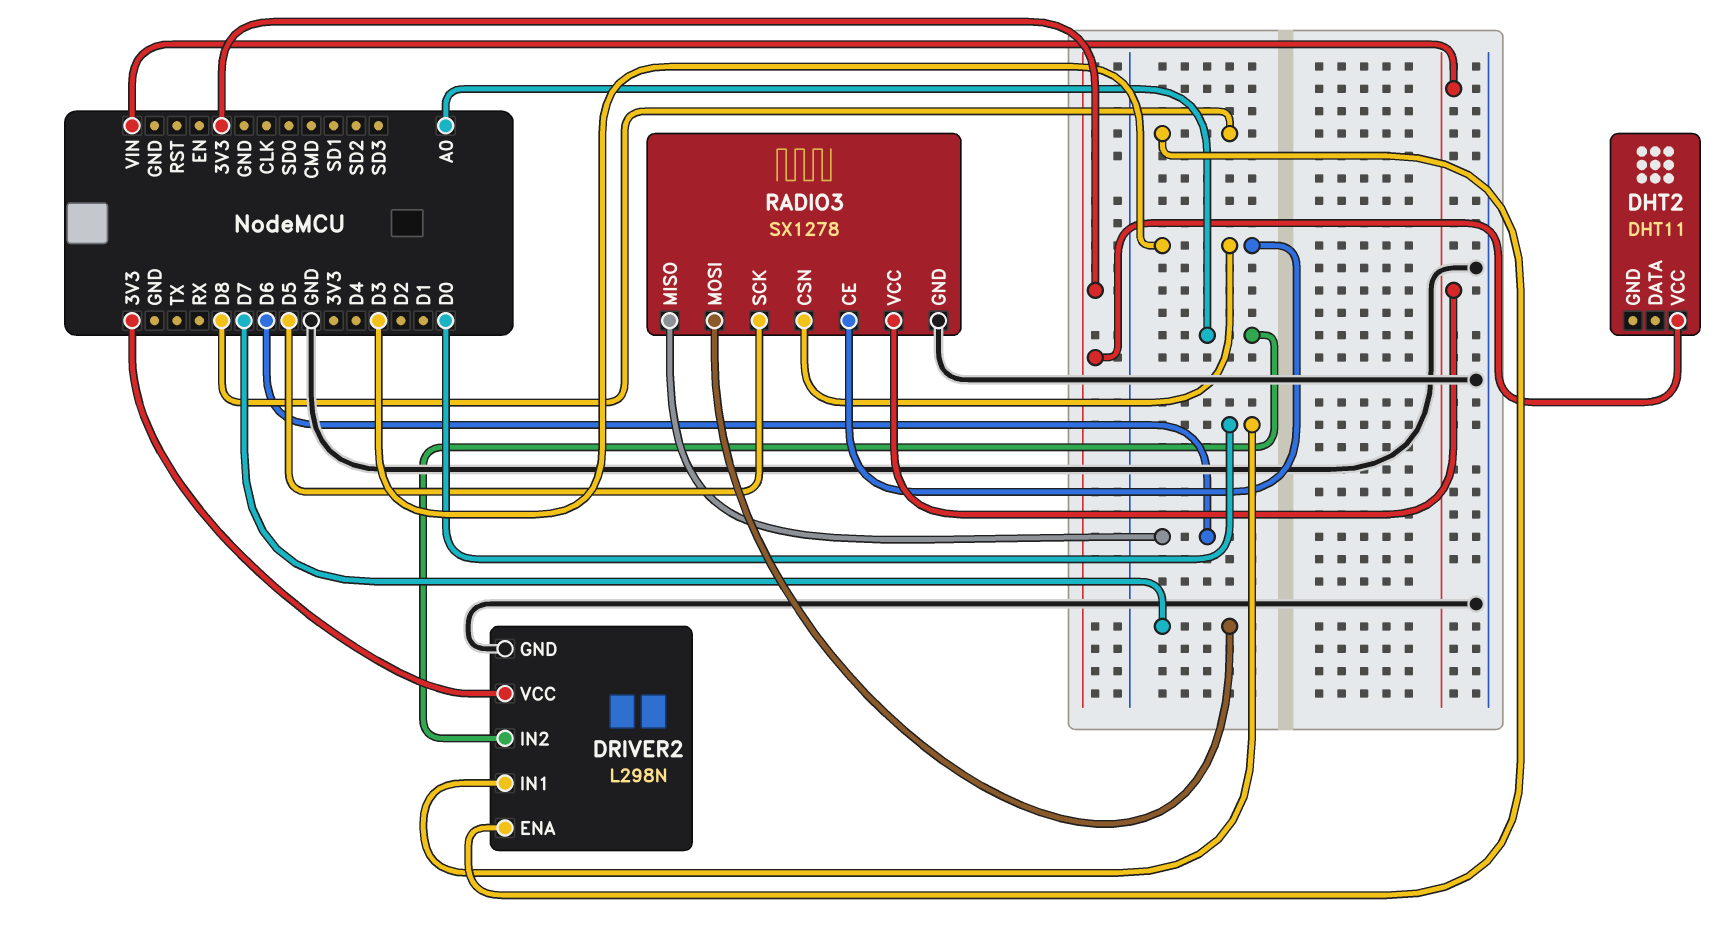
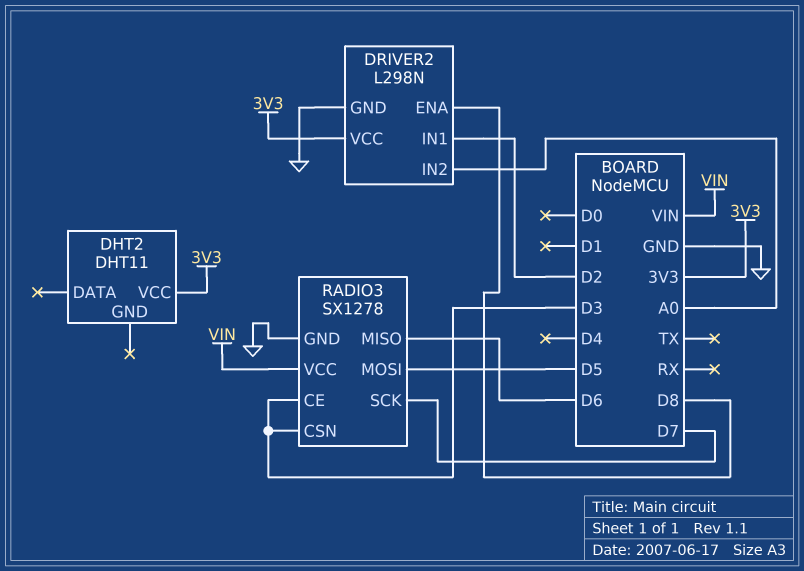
DRIVER2 pin IN1: D0 -> D2
RADIO3 pin MOSI: D7 -> D5
RADIO3 pin SCK: D5 -> D7

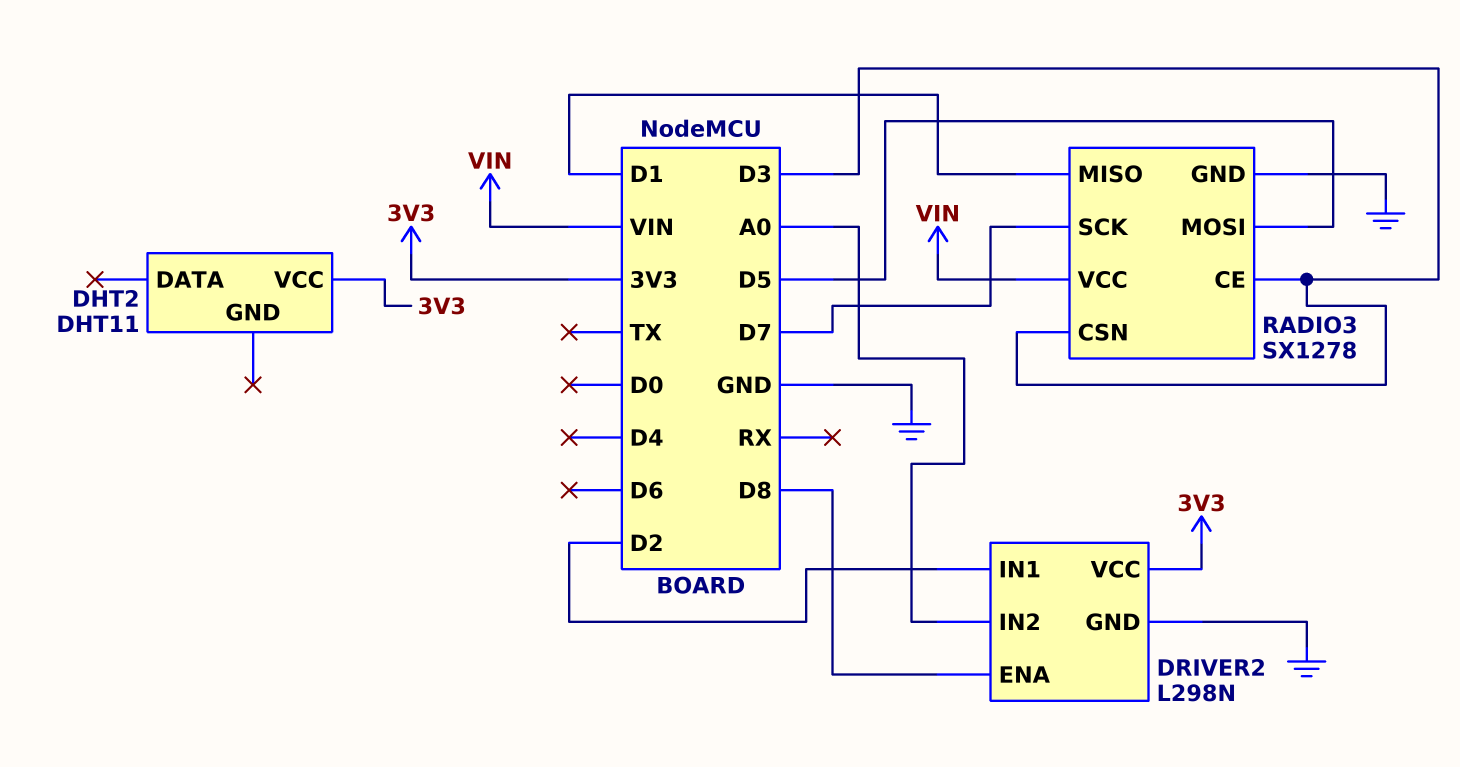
RADIO3 pin MISO: D6 -> D1

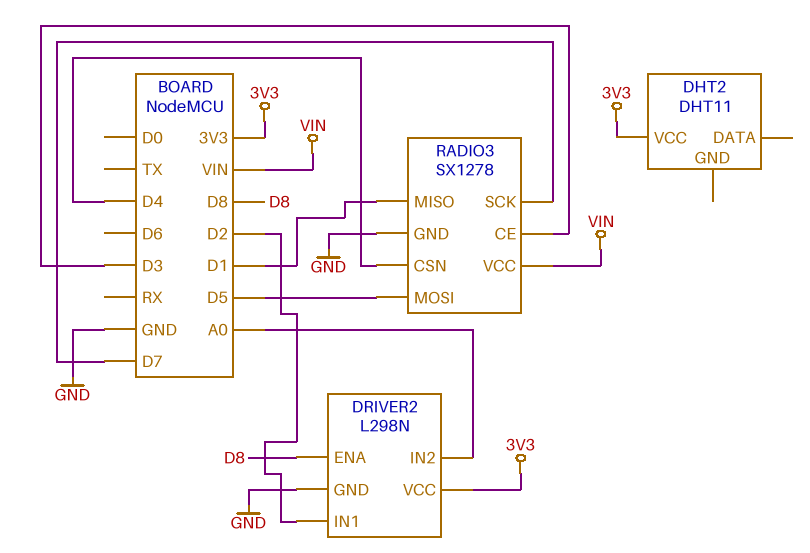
RADIO3 pin CSN: D3 -> D4

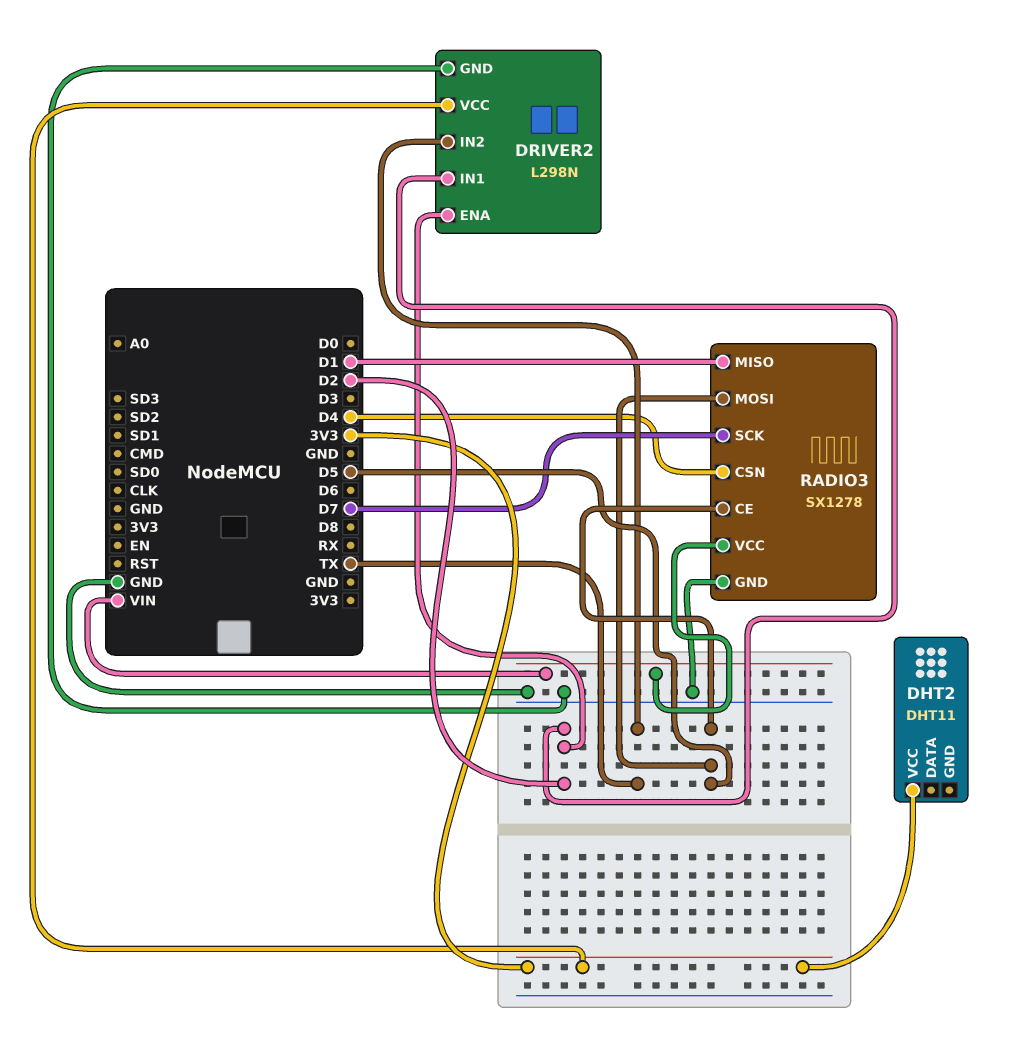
DRIVER2 pin ENA: D8 -> D2
DRIVER2 pin IN2: A0 -> TX
RADIO3 pin CE: D3 -> D5

